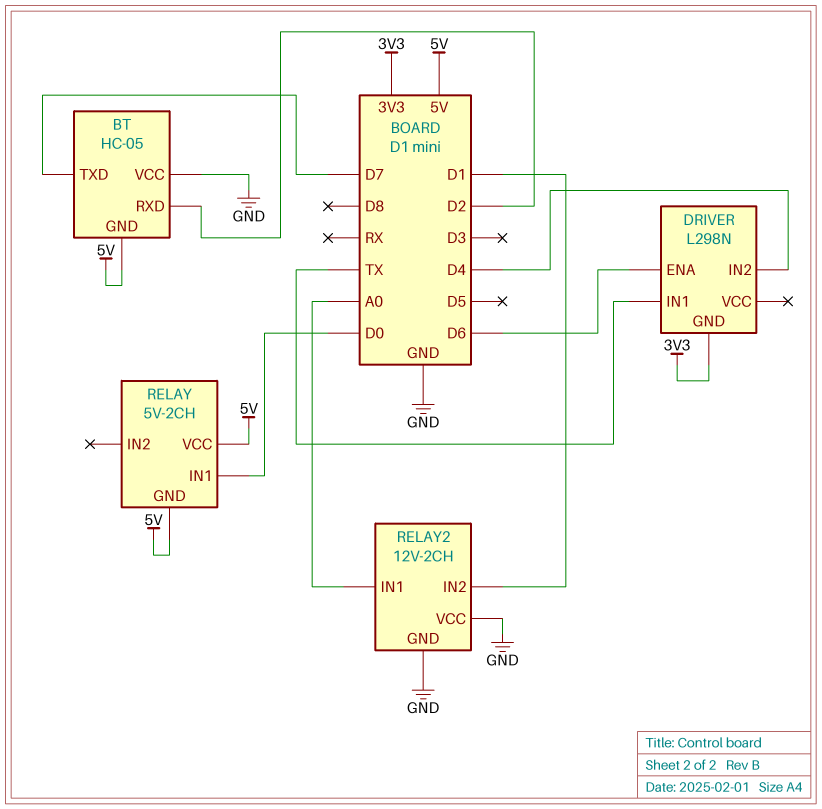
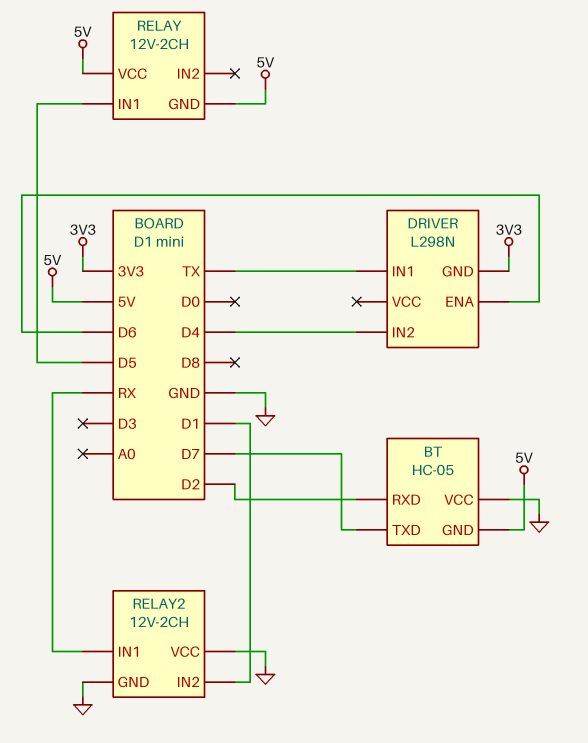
RELAY: 5V-2CH -> 12V-2CH
RELAY pin IN1: D0 -> D5
RELAY2 pin IN1: A0 -> RX

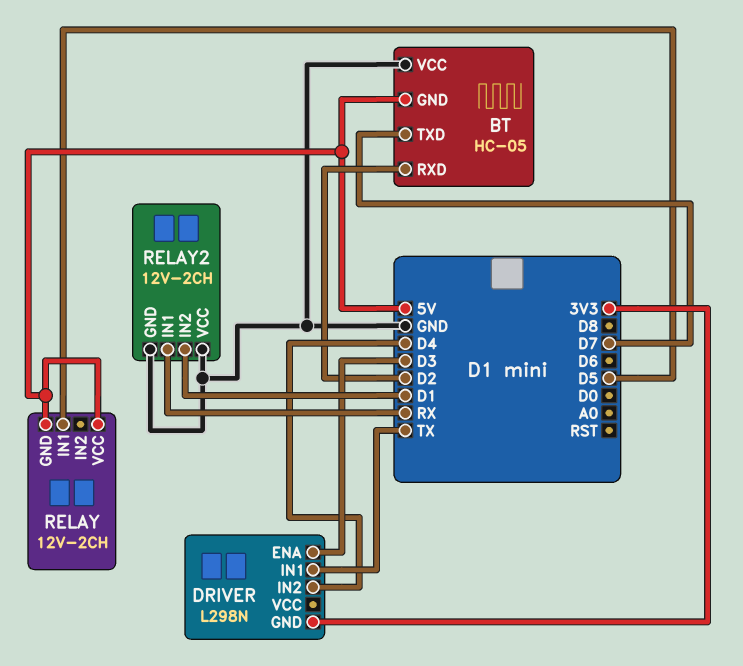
DRIVER pin ENA: D6 -> D3

